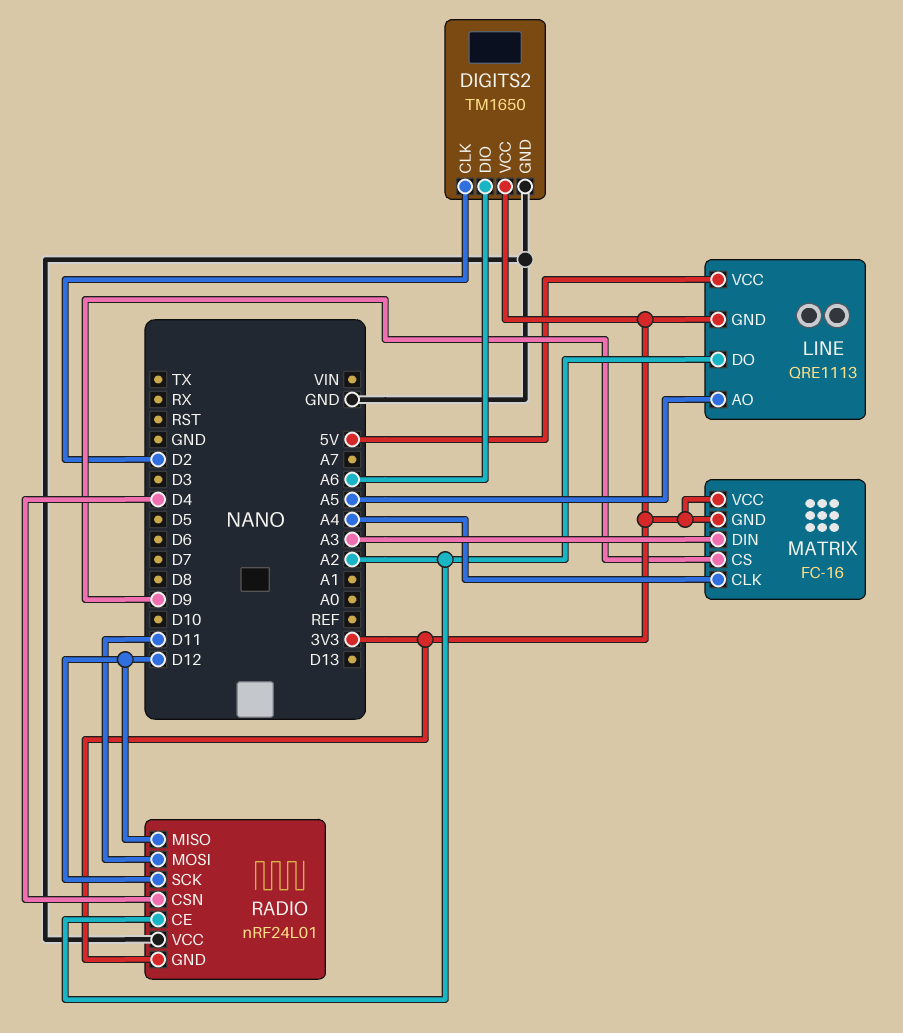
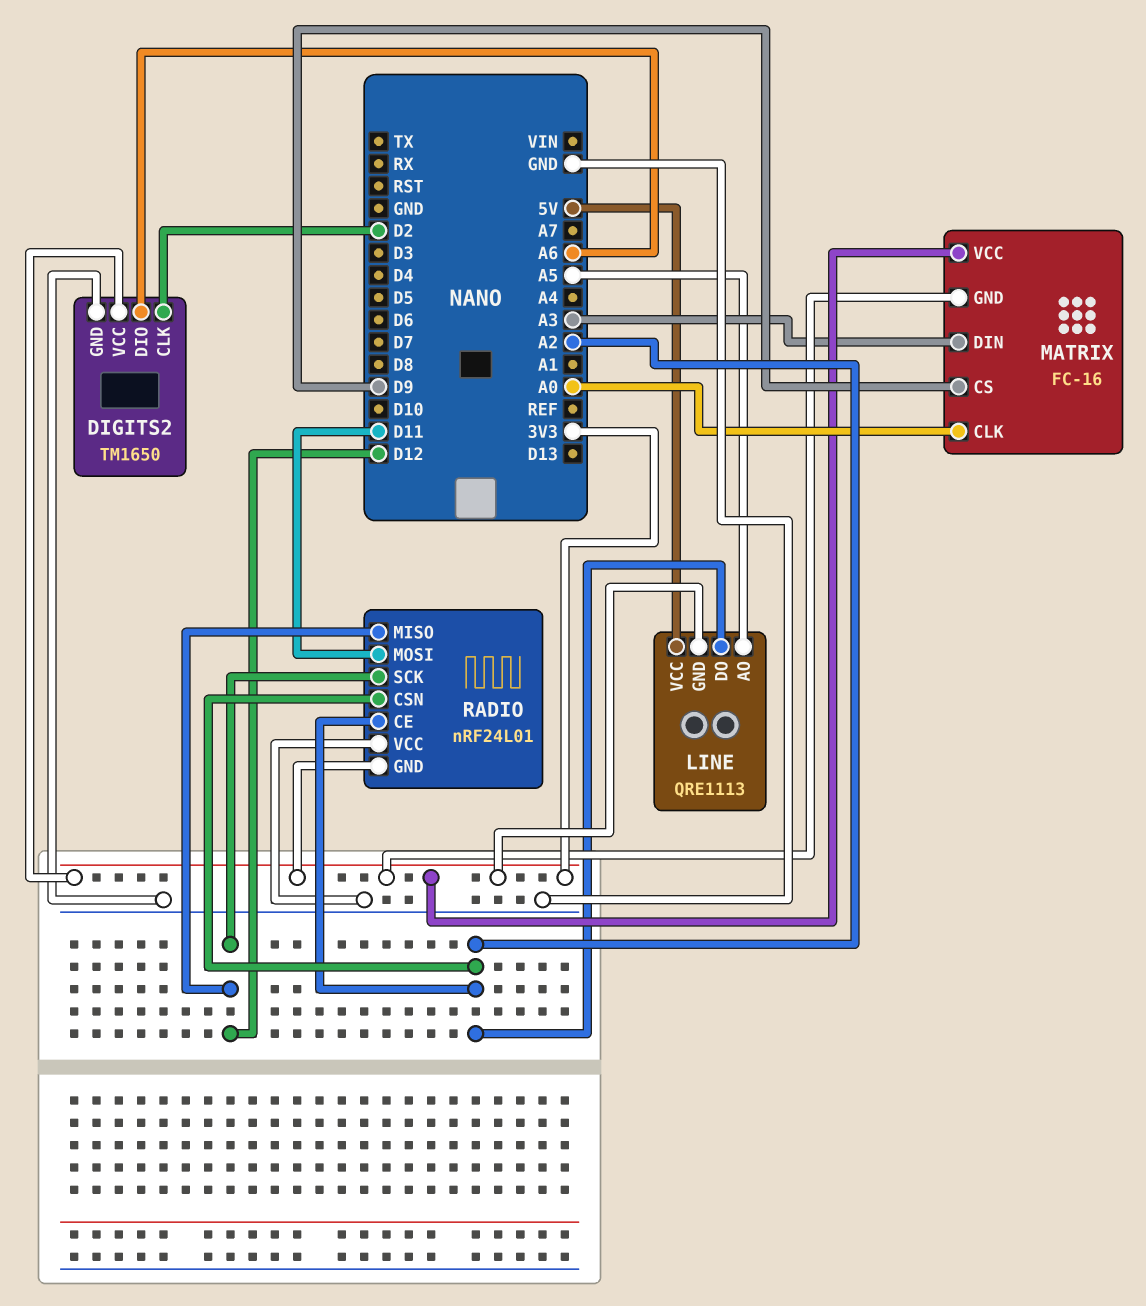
MATRIX pin CLK: A4 -> A0
RADIO pin CSN: D4 -> A2

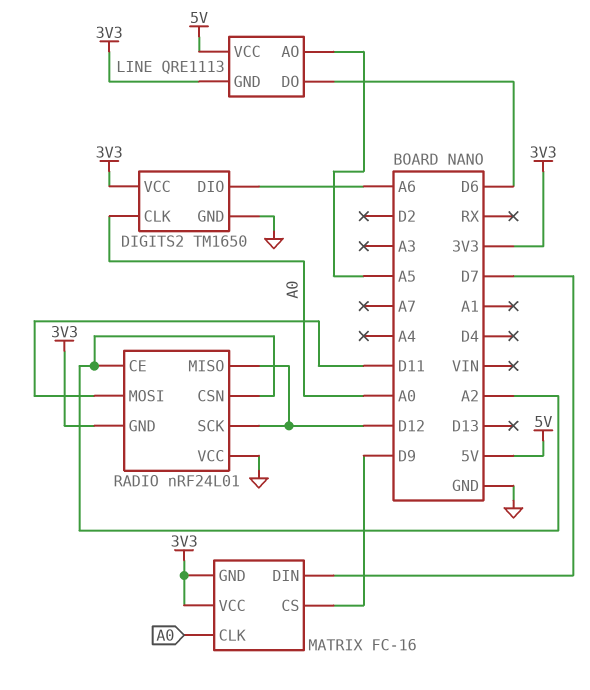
DIGITS2 pin CLK: D2 -> A0
LINE pin DO: A2 -> D6
MATRIX pin DIN: A3 -> D7

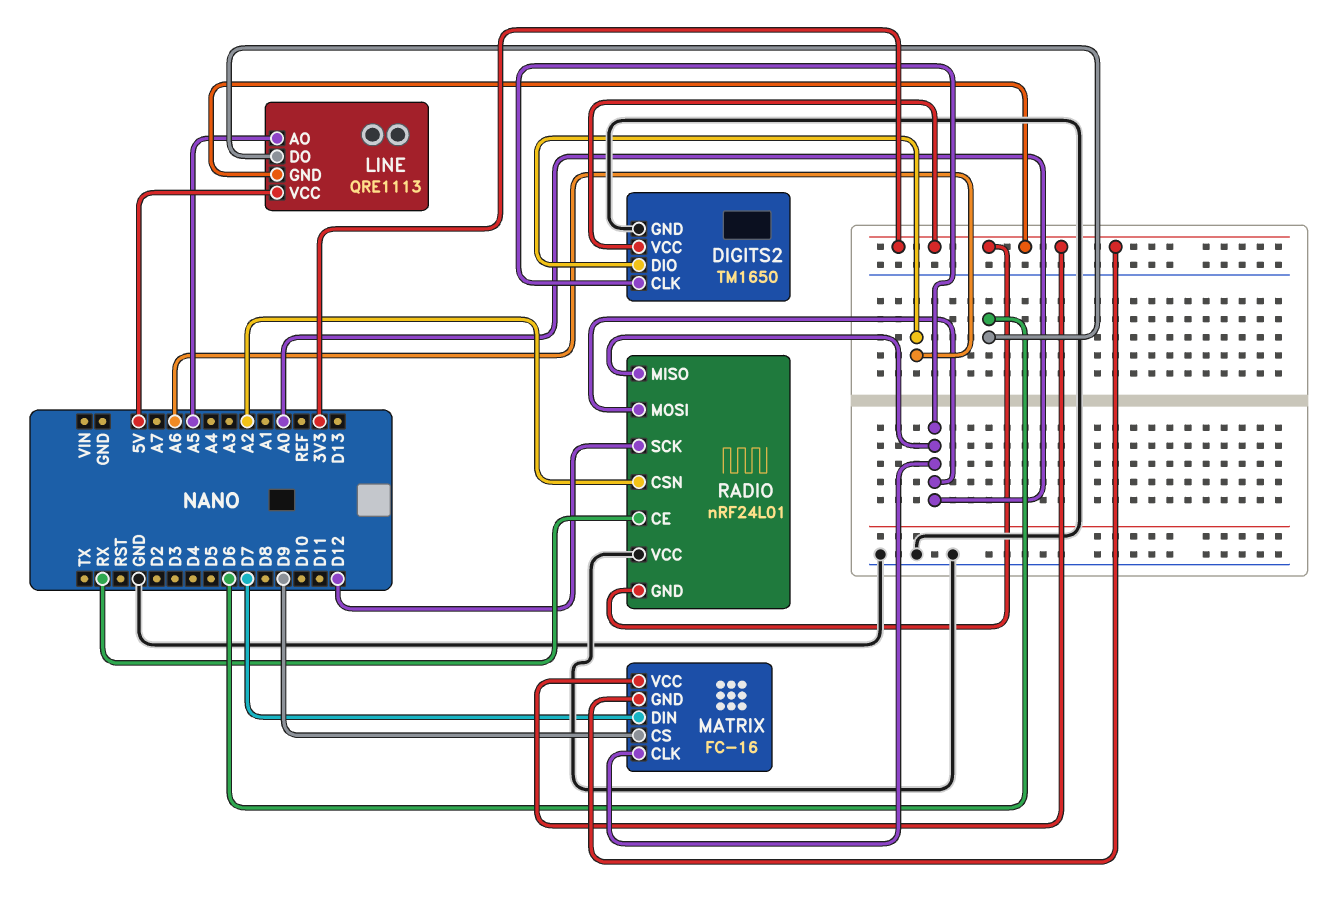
RADIO pin CE: A2 -> RX
RADIO pin MISO: D12 -> A0
RADIO pin MOSI: D11 -> A0

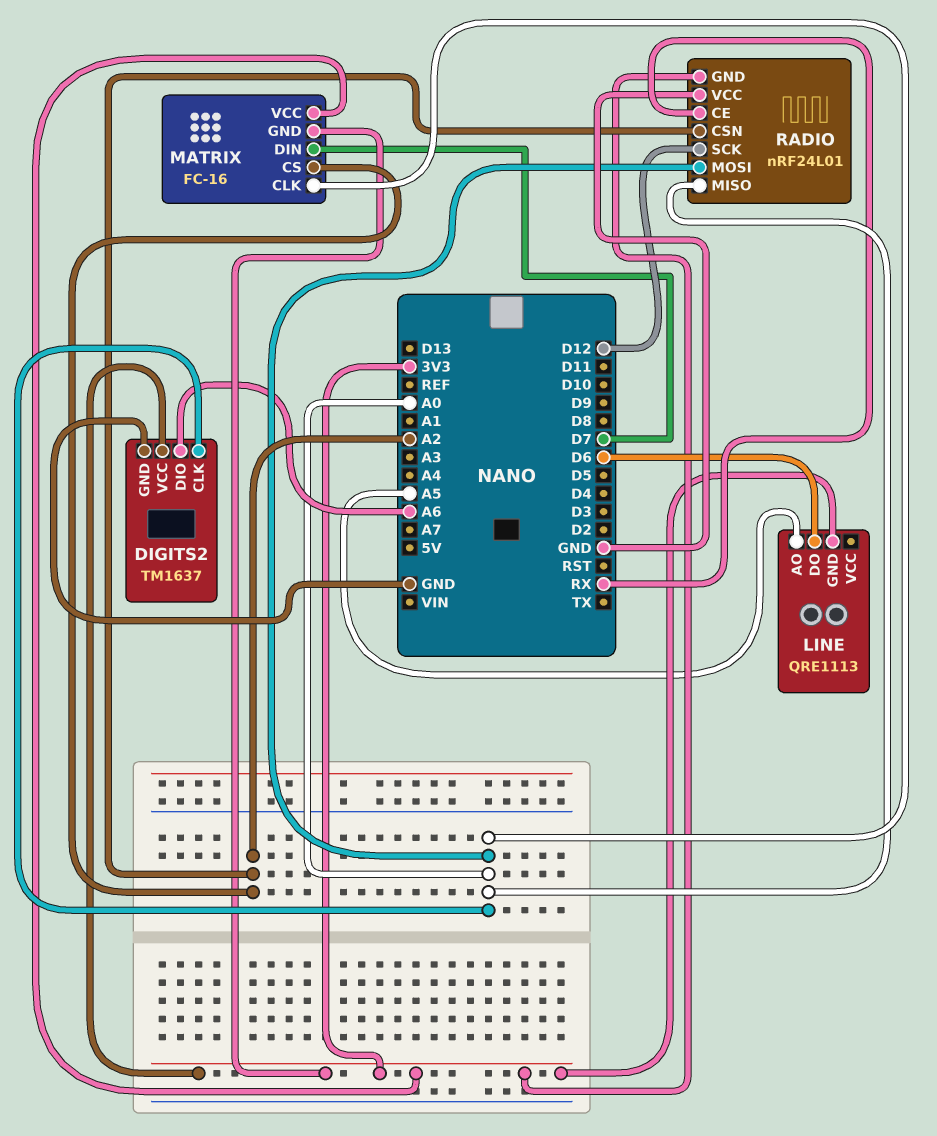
DIGITS2: TM1650 -> TM1637
LINE pin VCC: 5V -> none
MATRIX pin CS: D9 -> A2

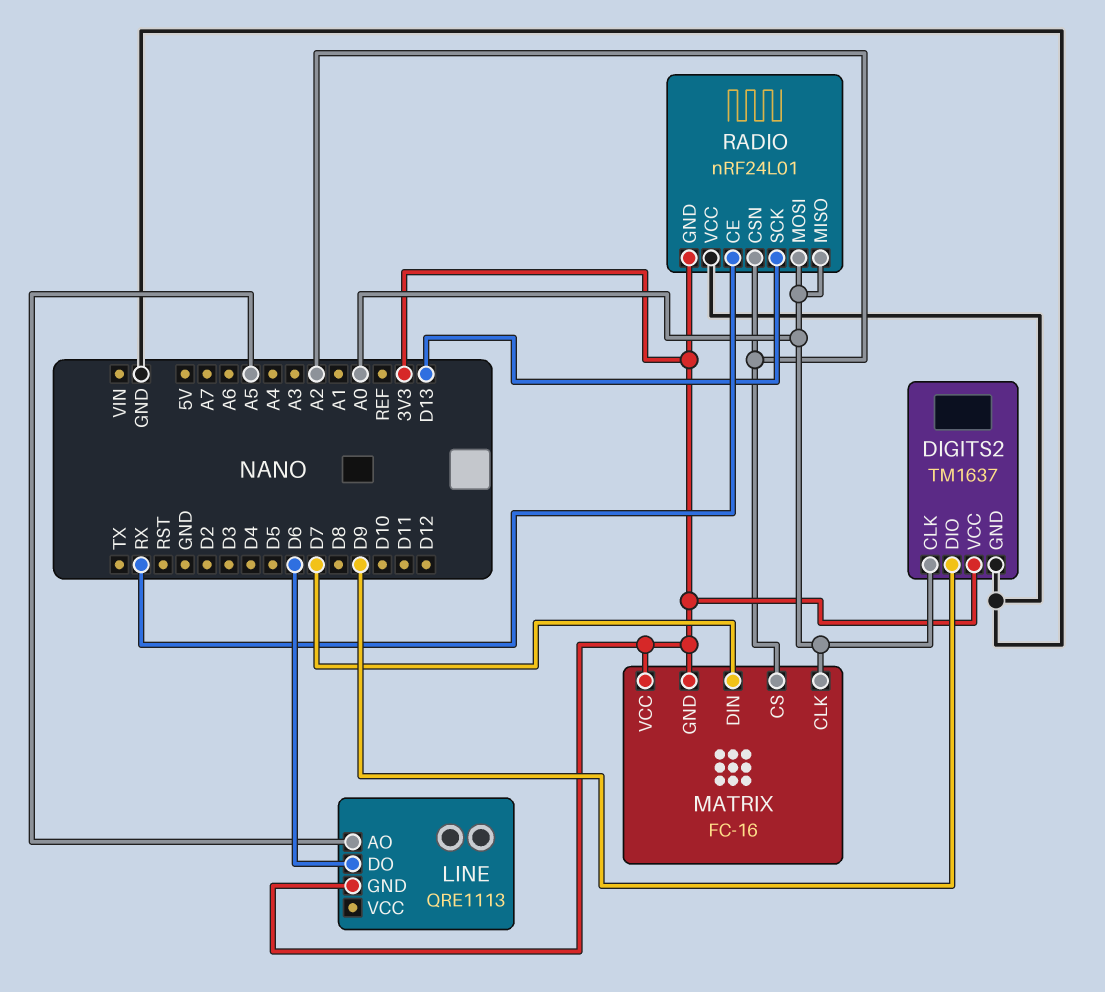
DIGITS2 pin DIO: A6 -> D9
RADIO pin SCK: D12 -> D13

